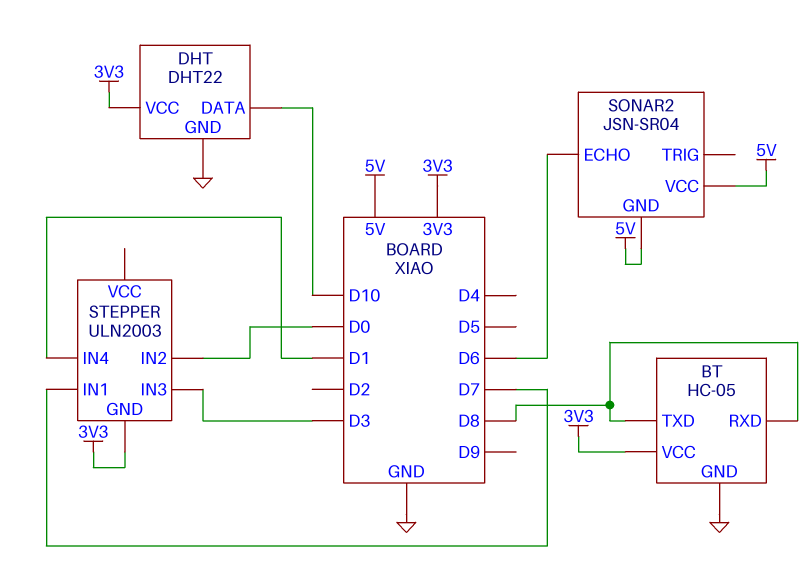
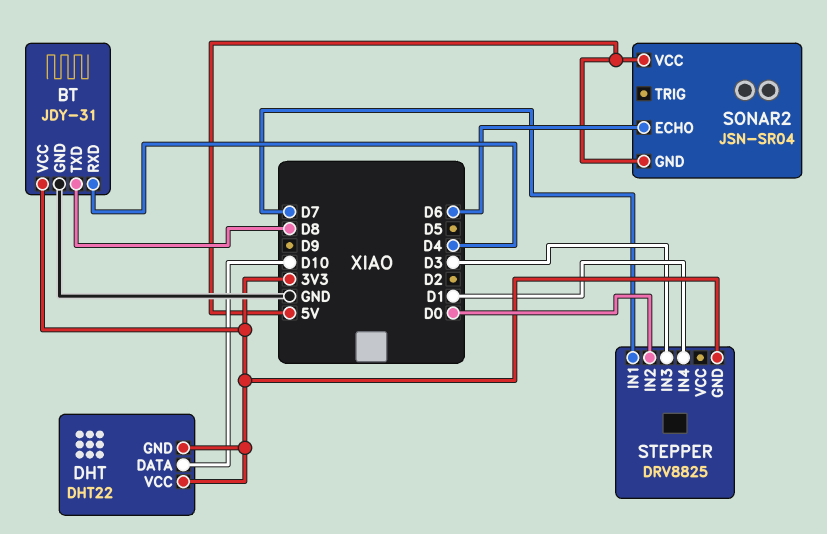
BT: HC-05 -> JDY-31
BT pin RXD: D8 -> D4
DHT pin GND: GND -> 3V3
STEPPER: ULN2003 -> DRV8825

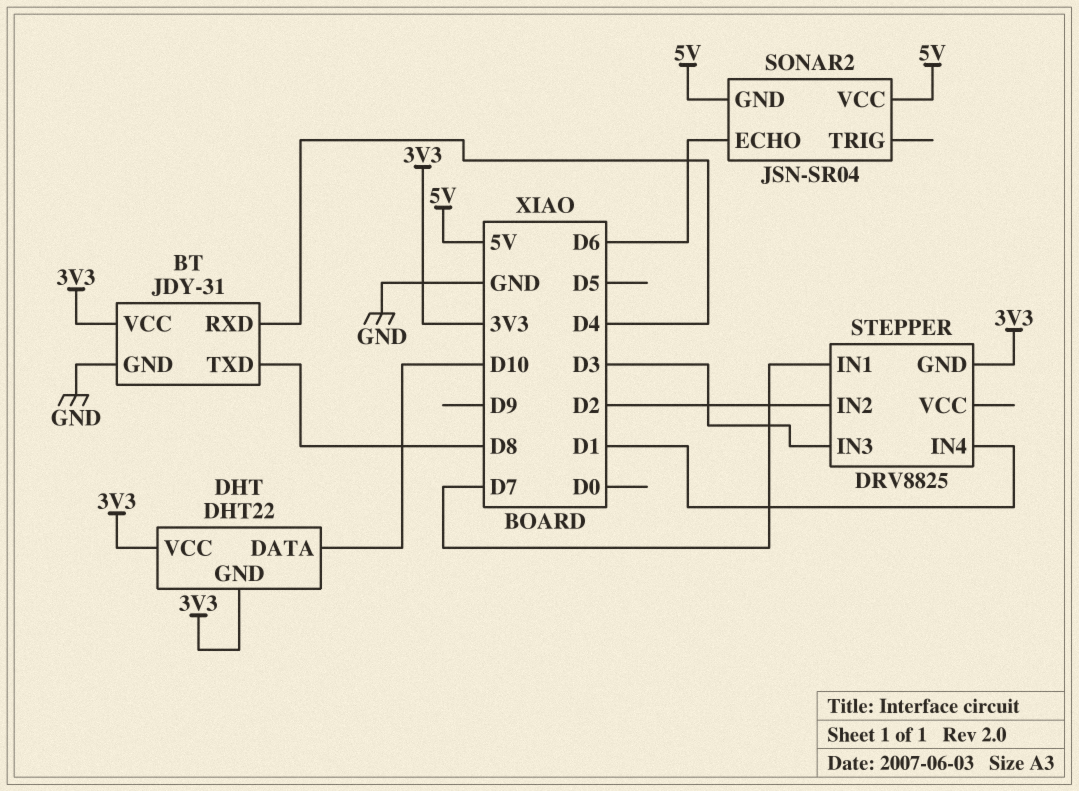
STEPPER pin IN2: D0 -> D2

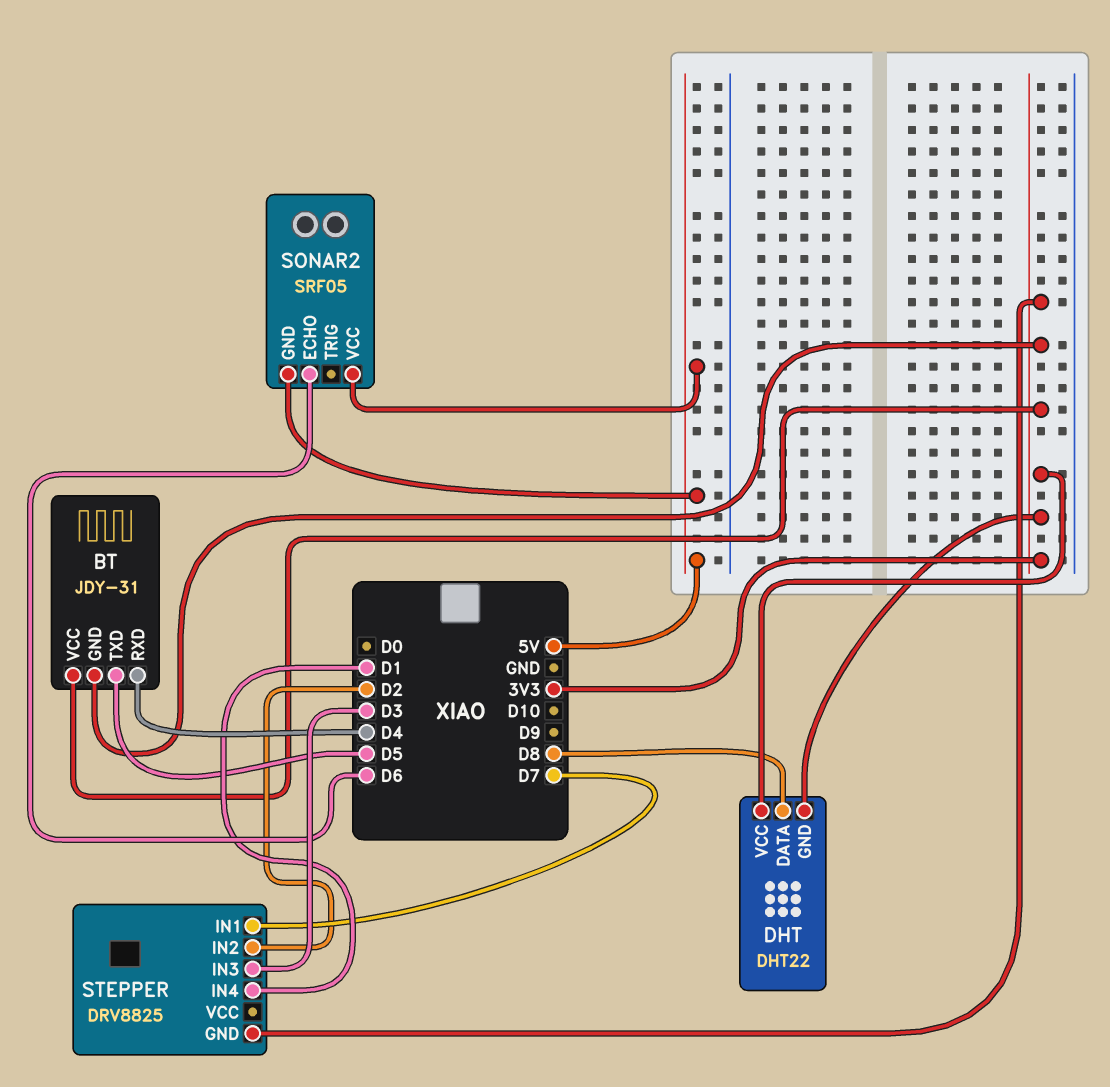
BT pin GND: GND -> 3V3
BT pin TXD: D8 -> D5
DHT pin DATA: D10 -> D8
SONAR2: JSN-SR04 -> SRF05

